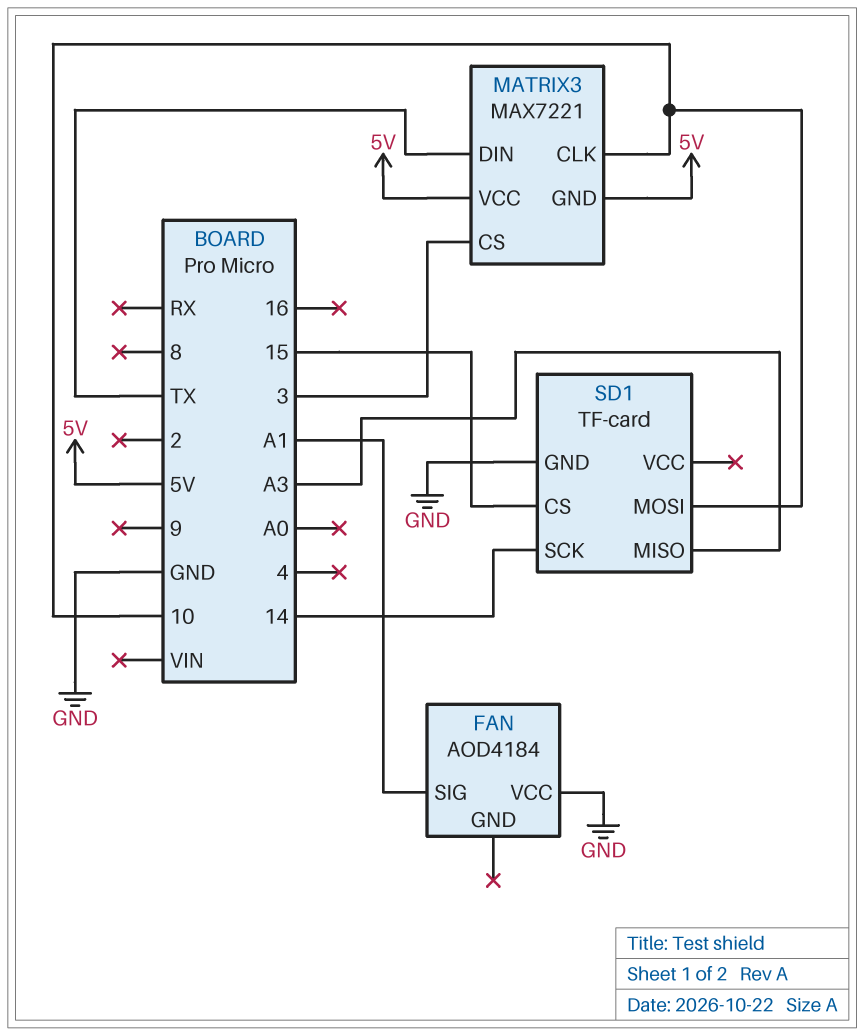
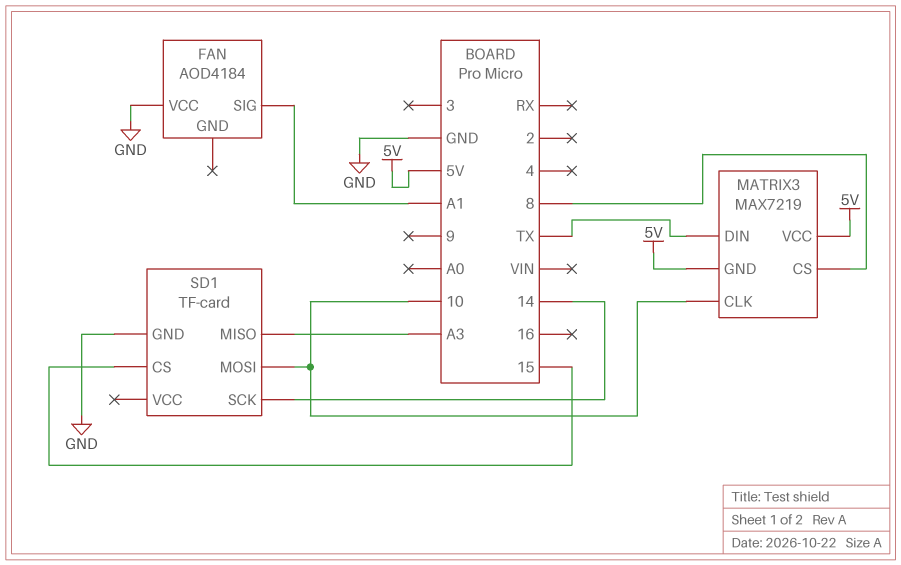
MATRIX3: MAX7221 -> MAX7219
MATRIX3 pin CS: 3 -> 8

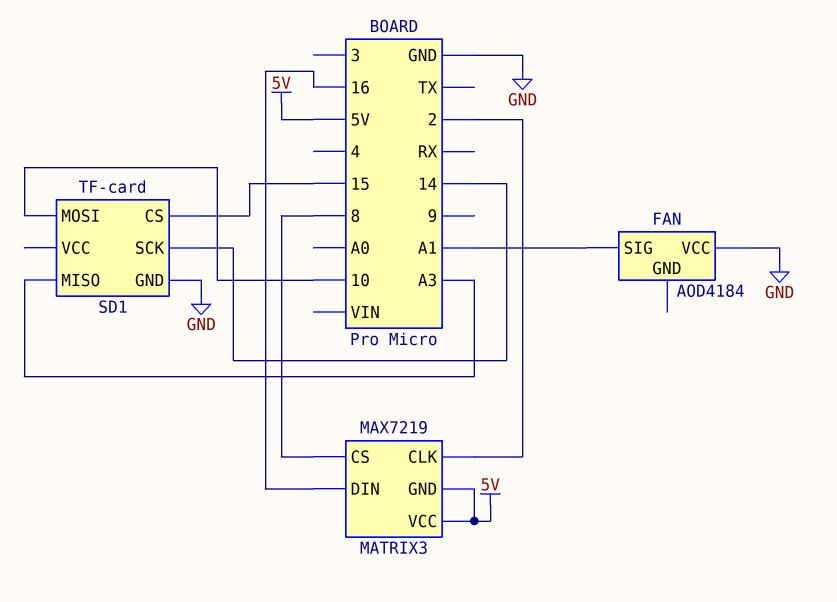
MATRIX3 pin CLK: 10 -> 2
MATRIX3 pin DIN: TX -> 16

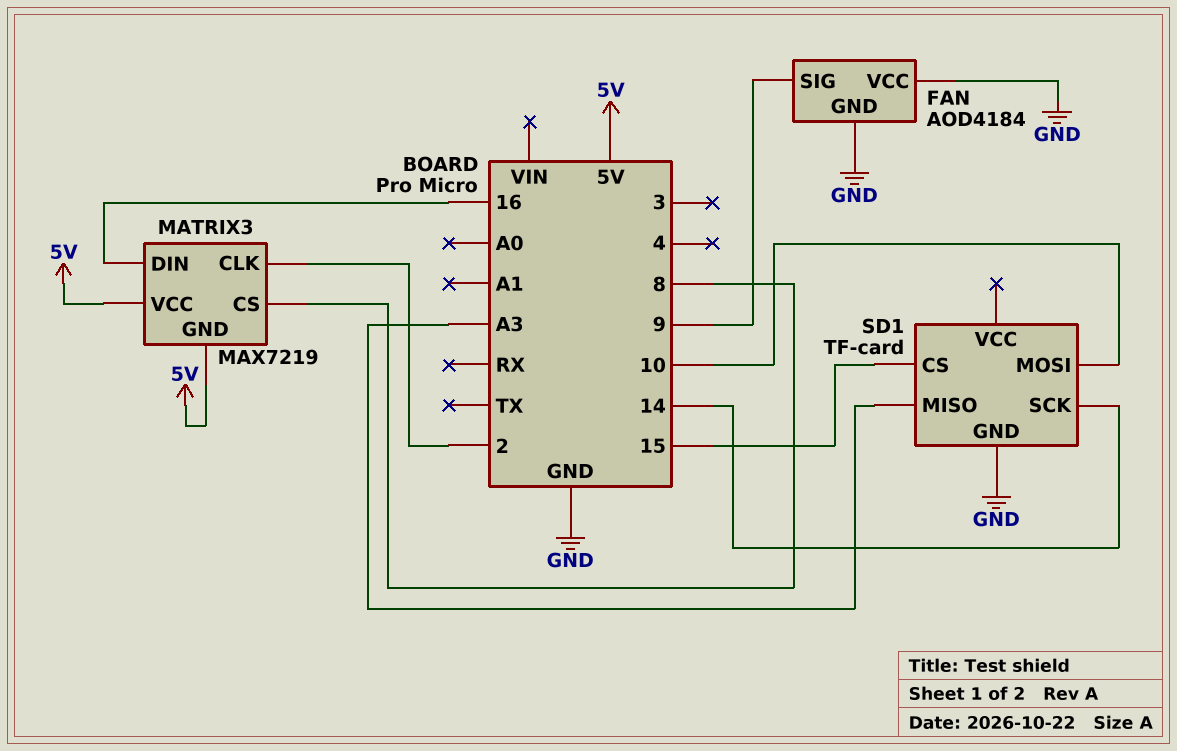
FAN pin GND: none -> GND
FAN pin SIG: A1 -> 9

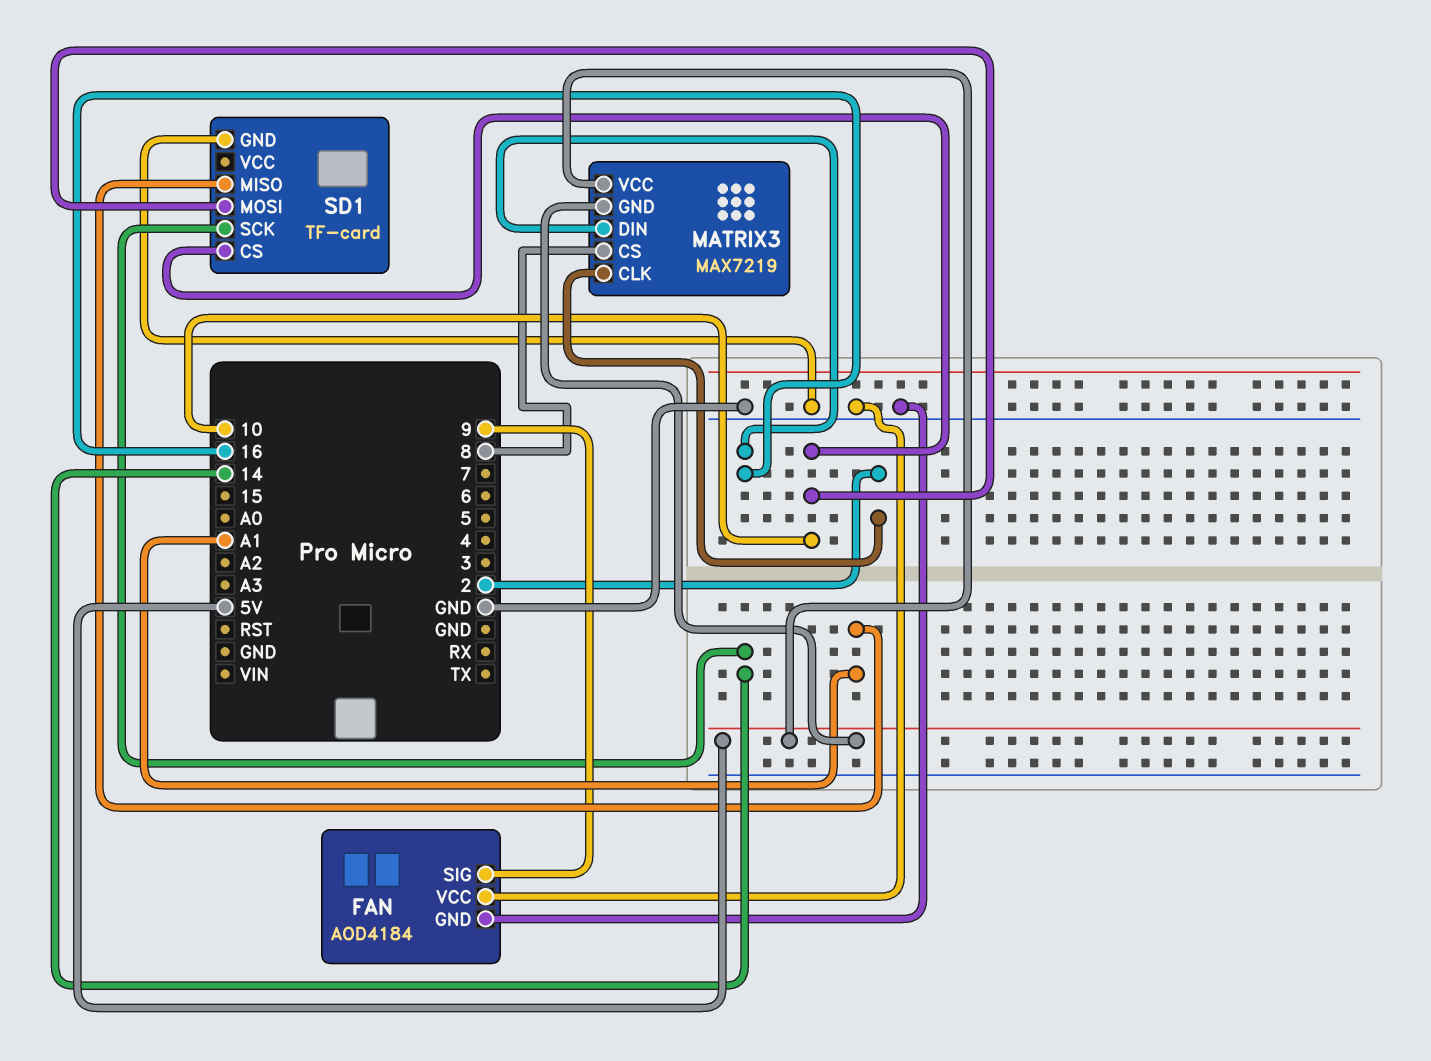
SD1 pin CS: 15 -> 10
SD1 pin MISO: A3 -> A1

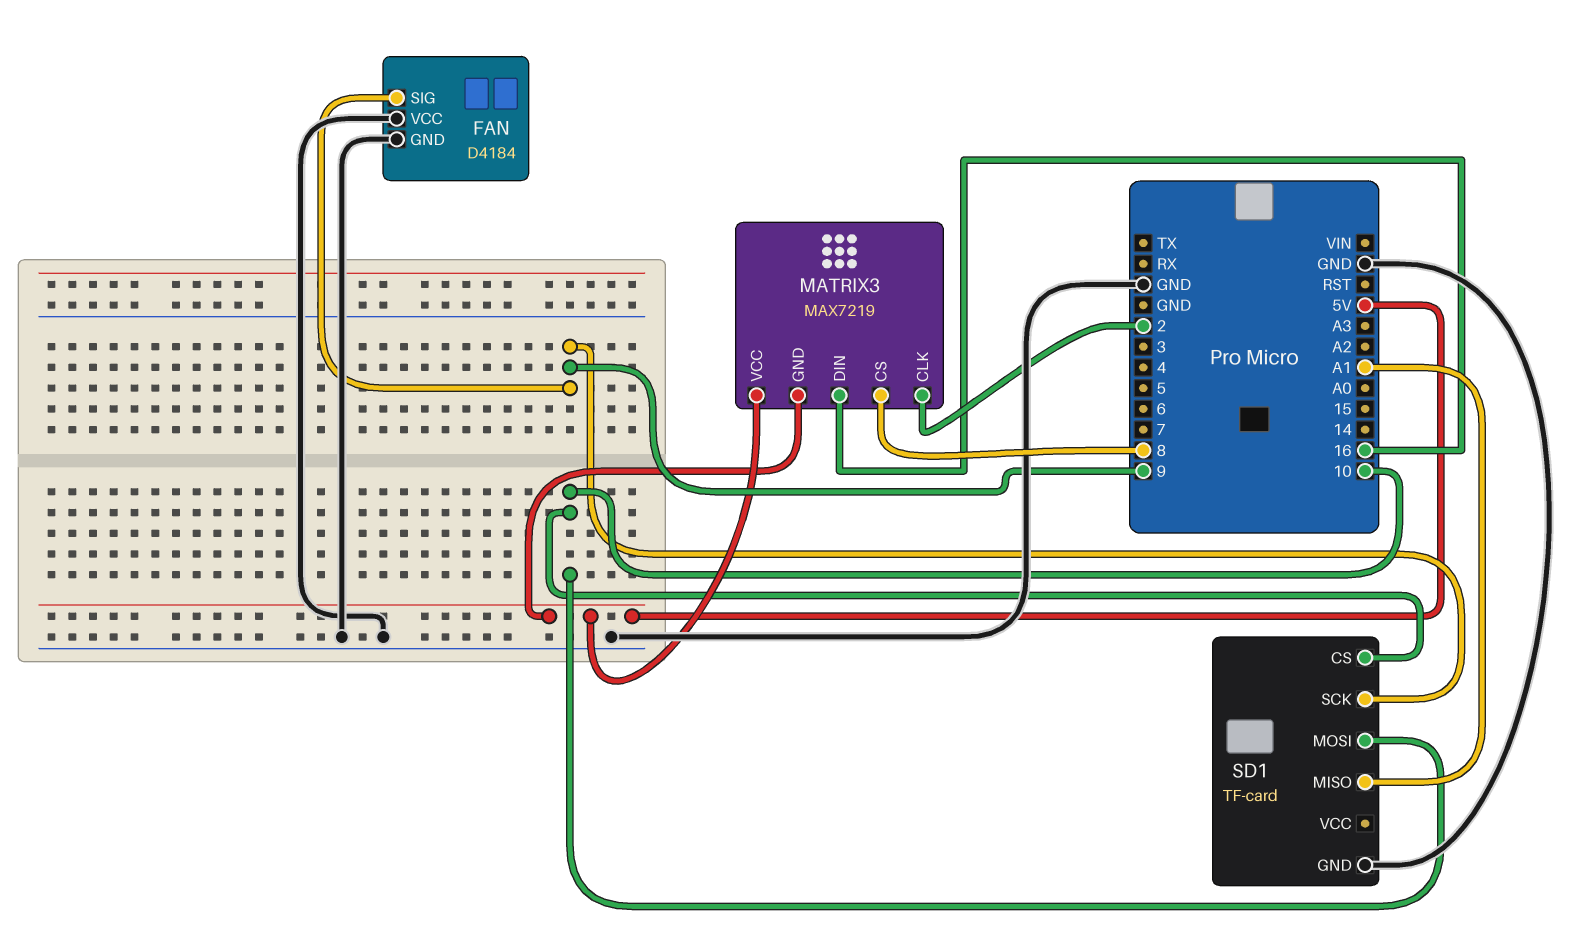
FAN: AOD4184 -> D4184
SD1 pin SCK: 14 -> 9

